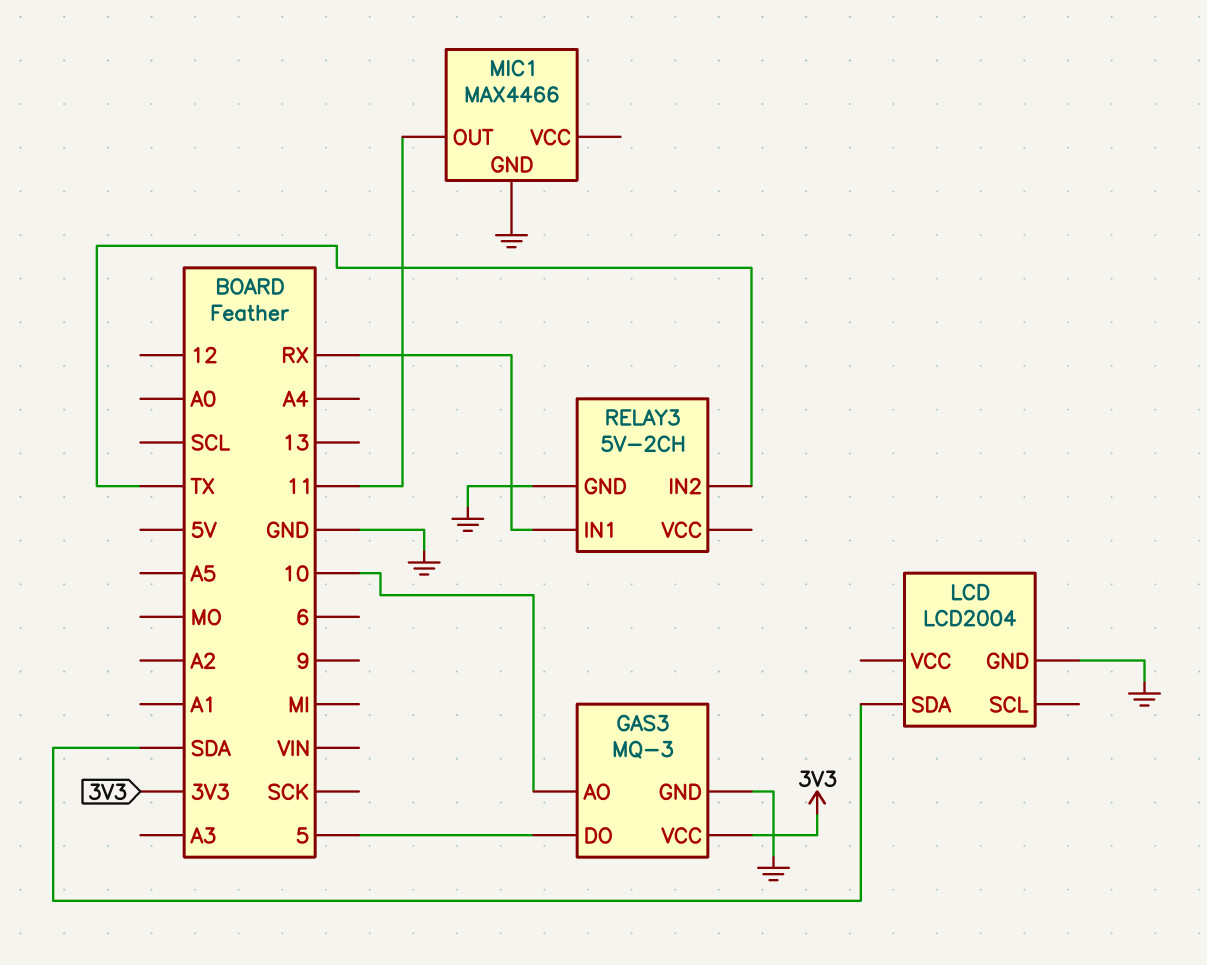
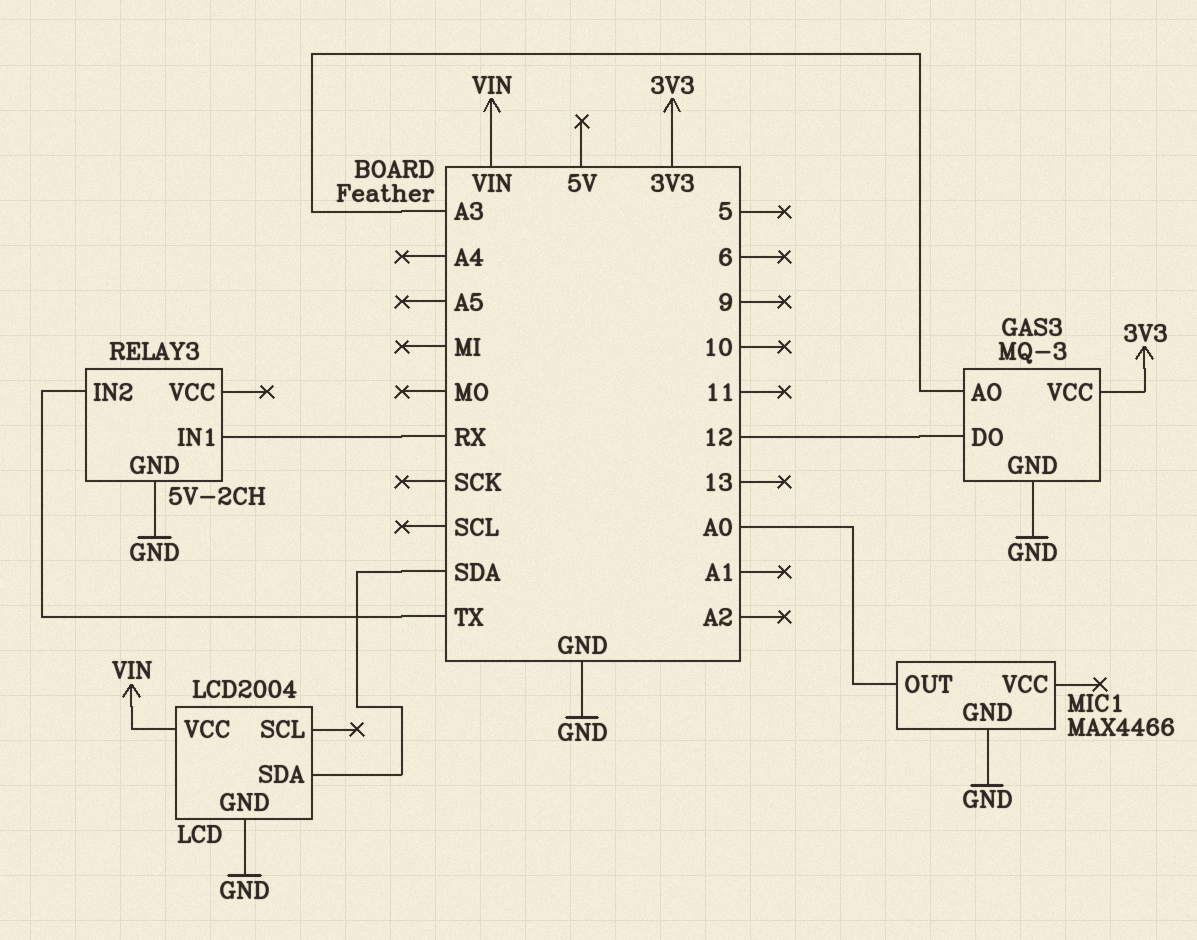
GAS3 pin AO: 10 -> A3
GAS3 pin DO: 5 -> 12
LCD pin VCC: none -> VIN
MIC1 pin OUT: 11 -> A0

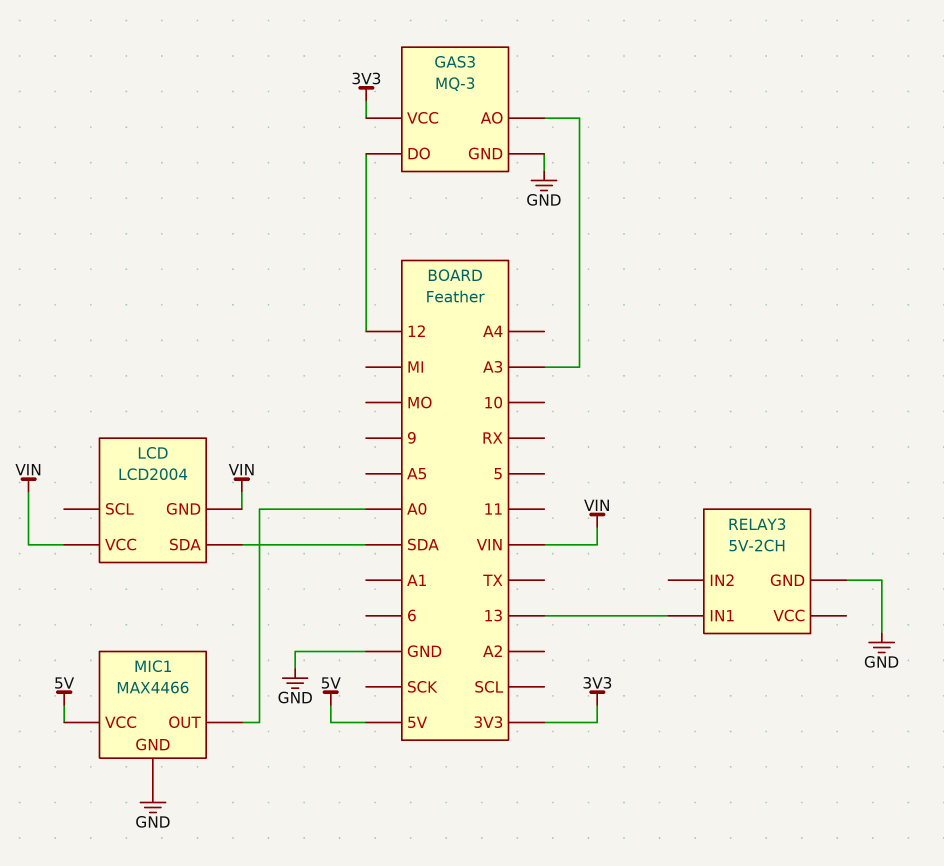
LCD pin GND: GND -> VIN
MIC1 pin VCC: none -> 5V
RELAY3 pin IN1: RX -> 13
RELAY3 pin IN2: TX -> none

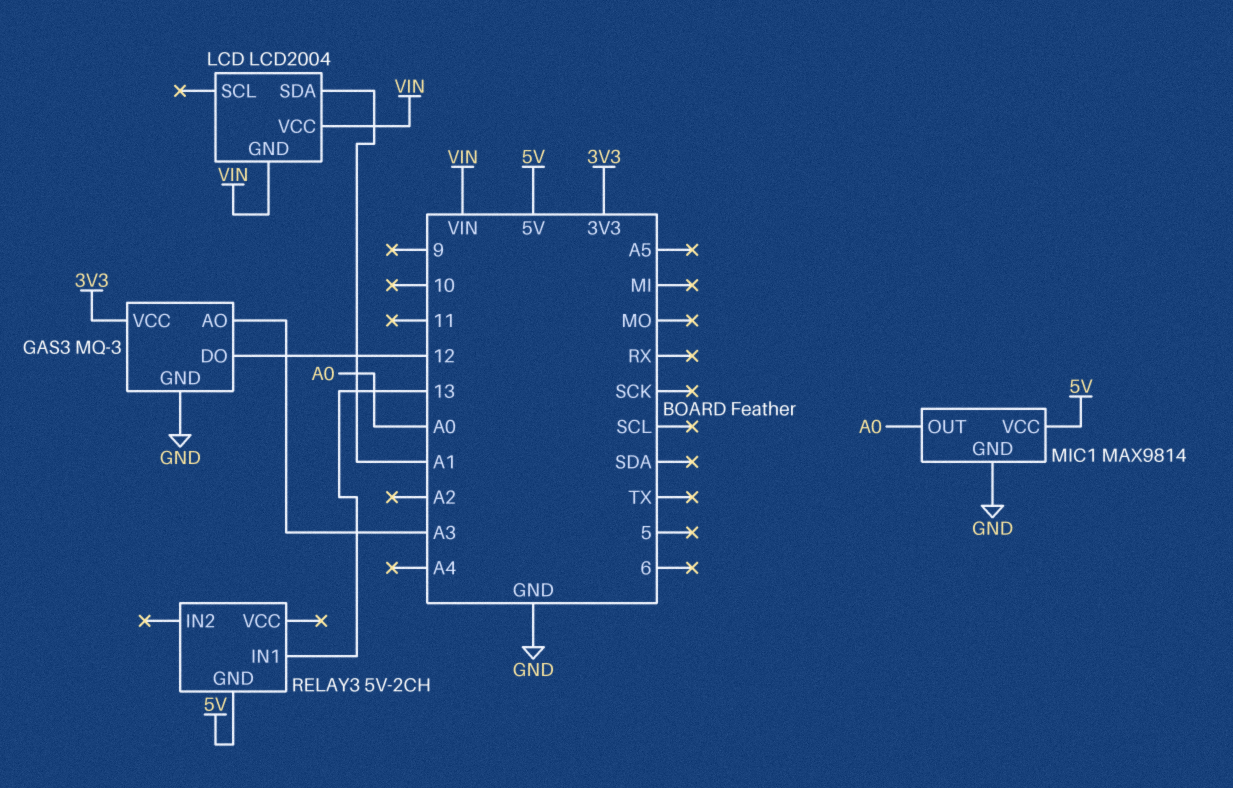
LCD pin SDA: SDA -> A1
MIC1: MAX4466 -> MAX9814
RELAY3 pin GND: GND -> 5V

